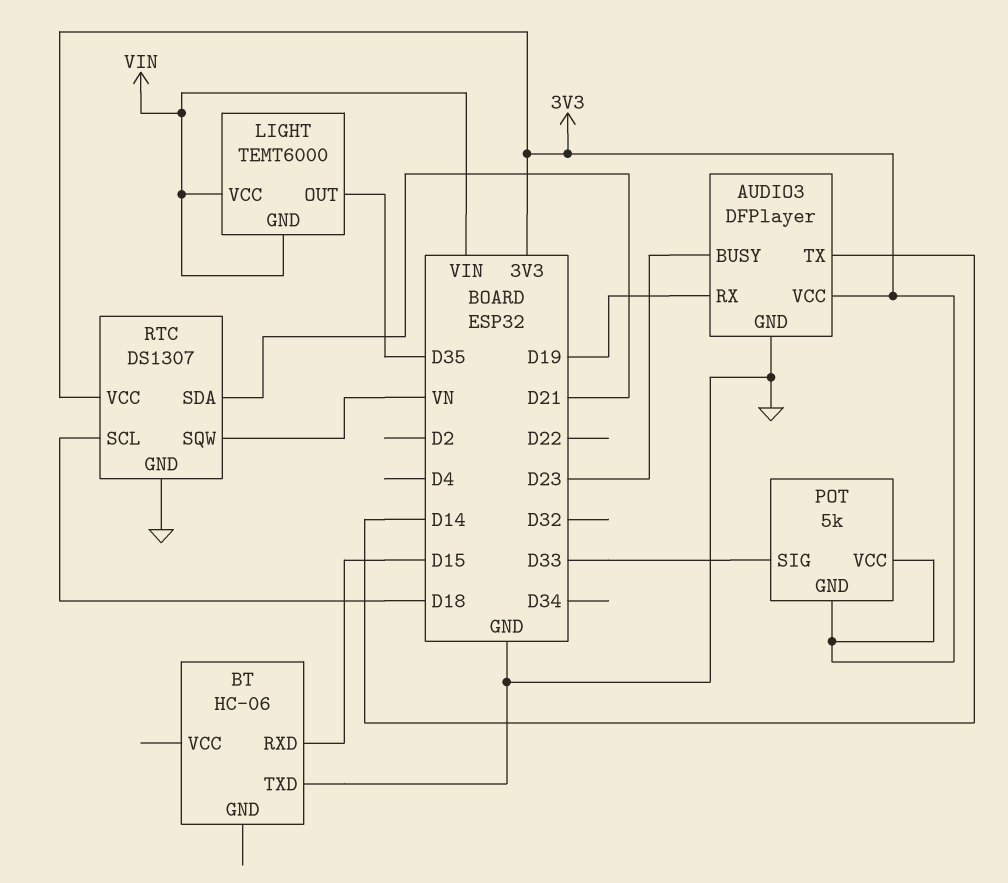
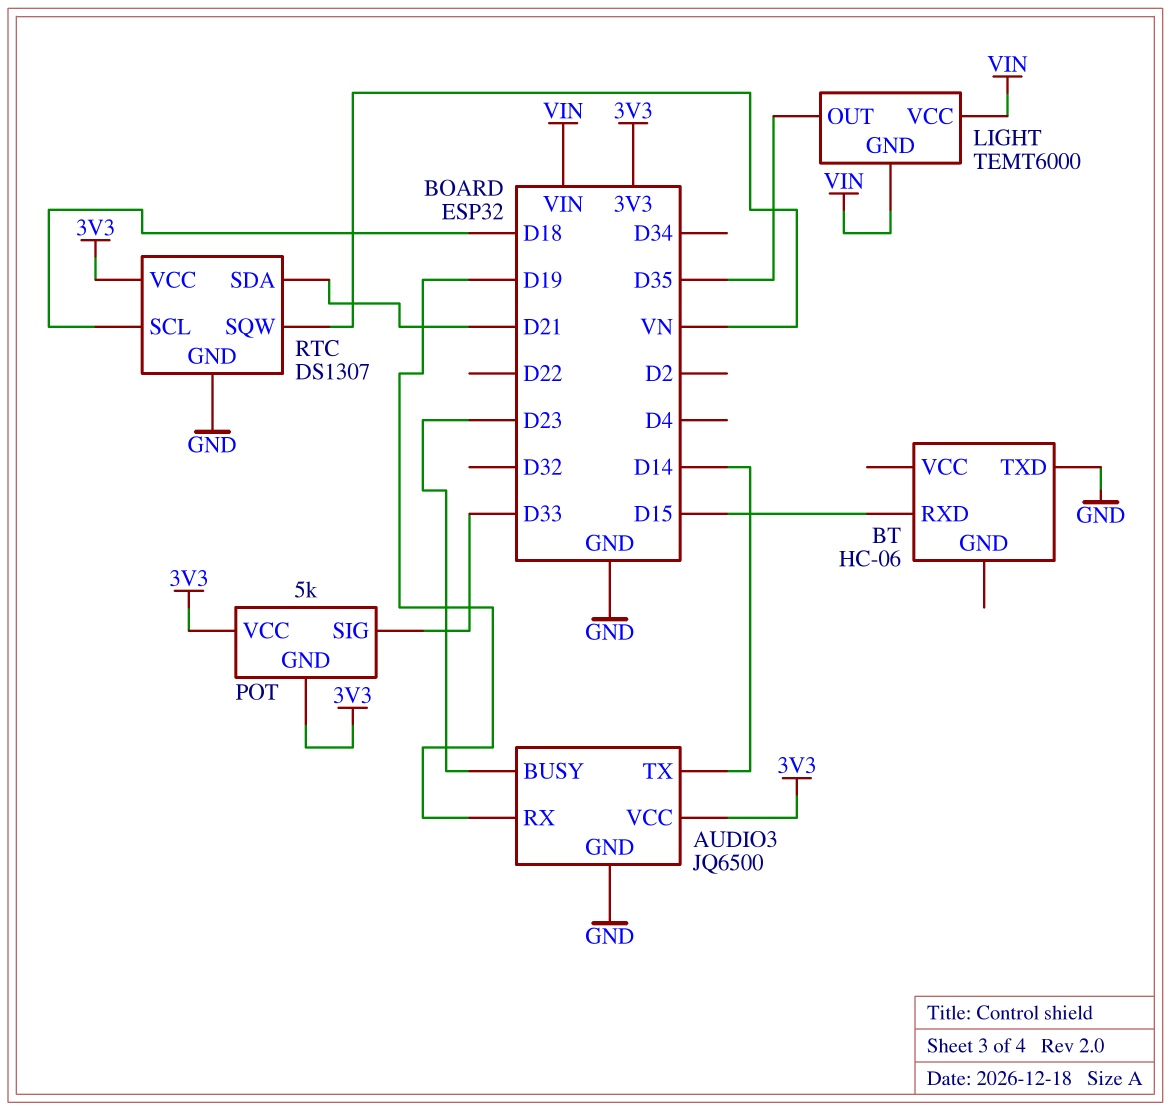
AUDIO3: DFPlayer -> JQ6500

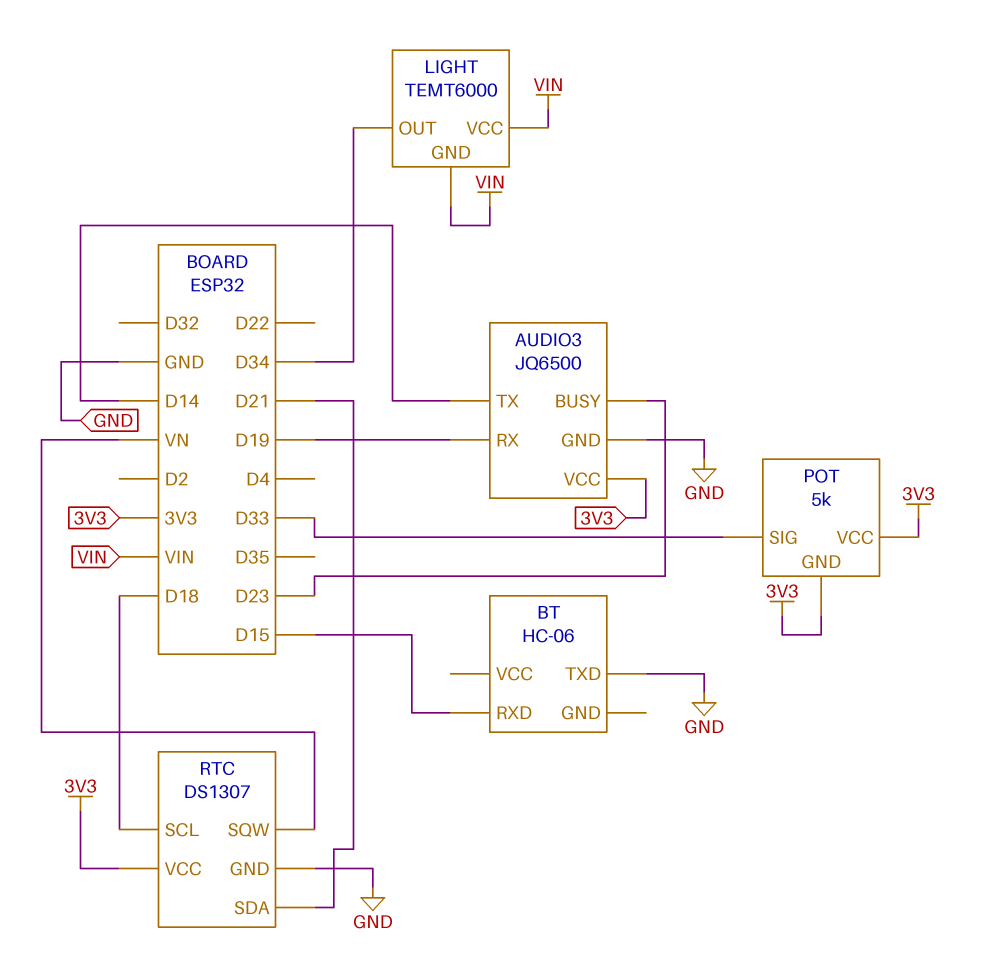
LIGHT pin OUT: D35 -> D34

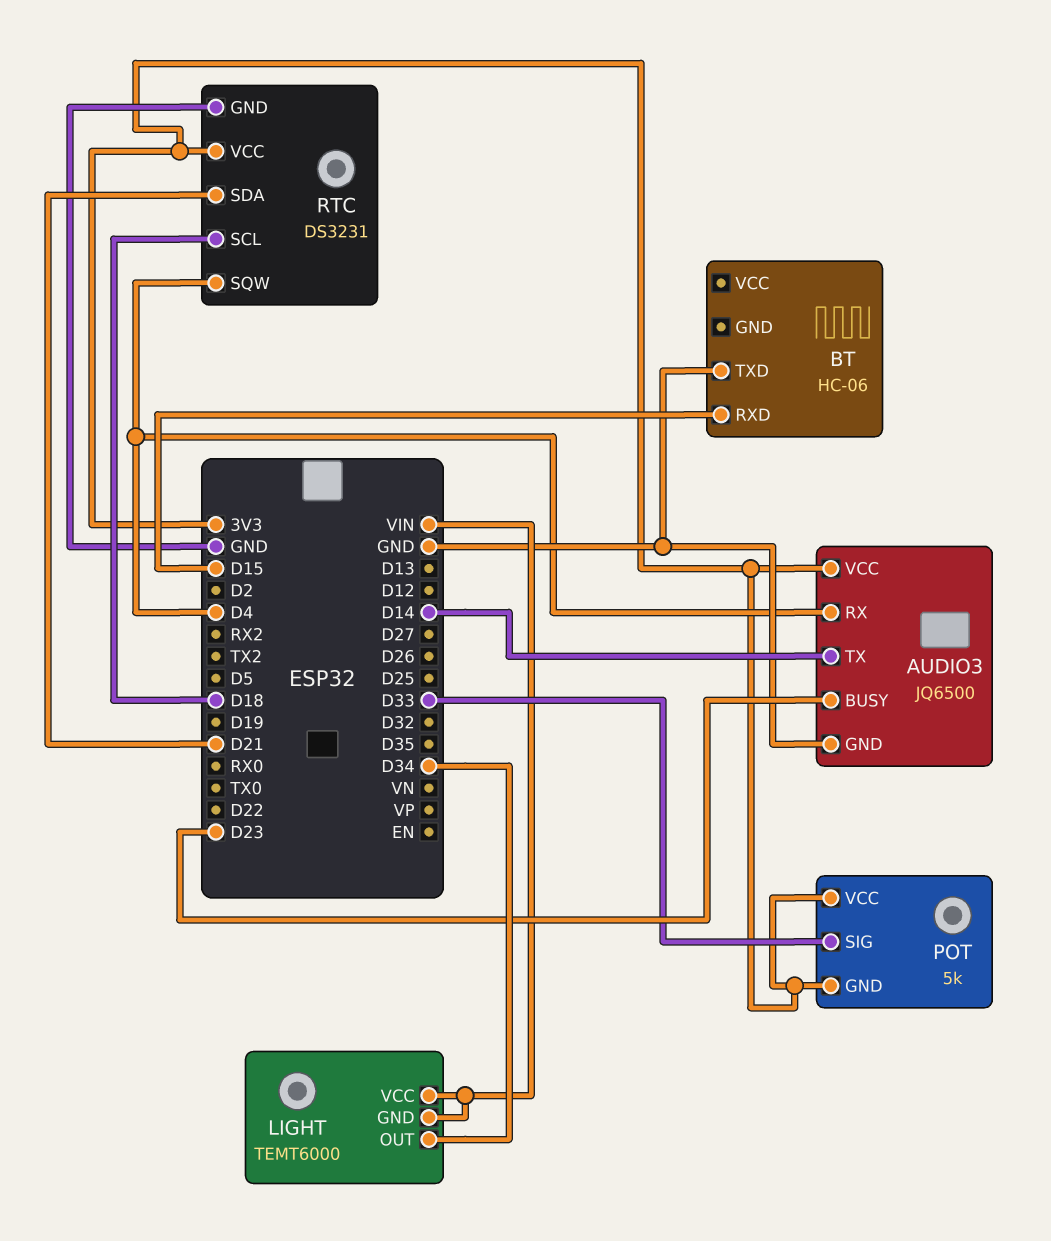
AUDIO3 pin RX: D19 -> D4
RTC: DS1307 -> DS3231
RTC pin SQW: VN -> D4

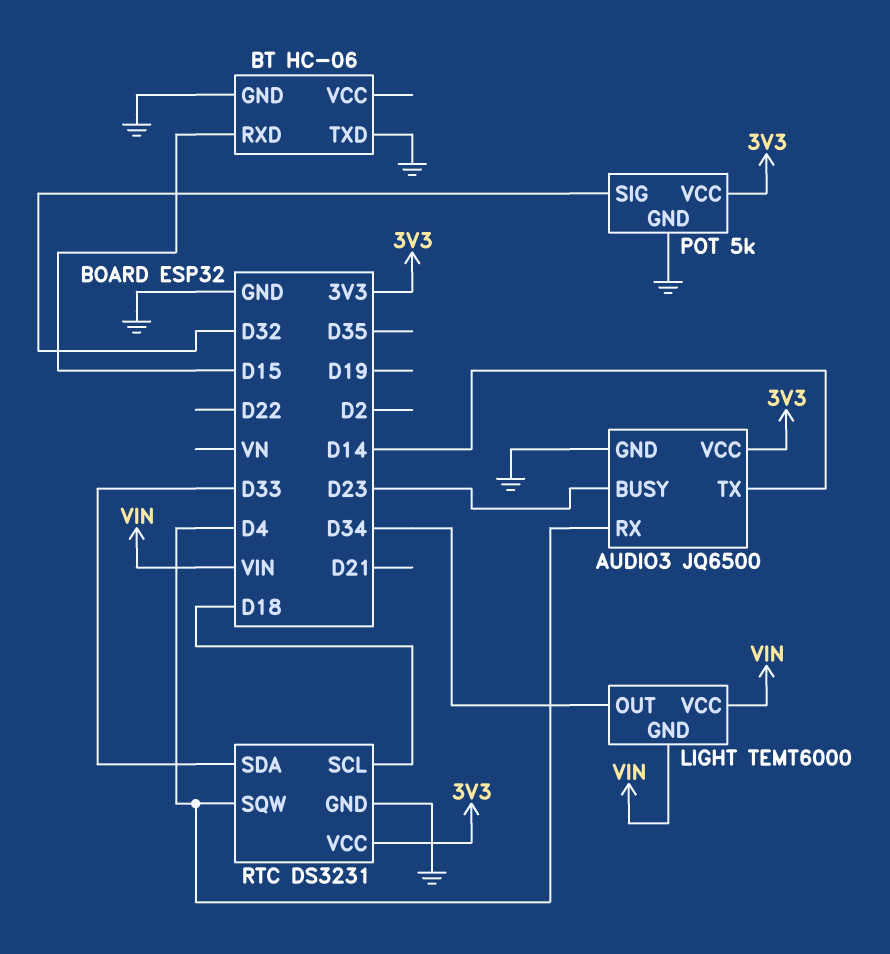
BT pin GND: none -> GND
POT pin GND: 3V3 -> GND
POT pin SIG: D33 -> D32
RTC pin SDA: D21 -> D33

